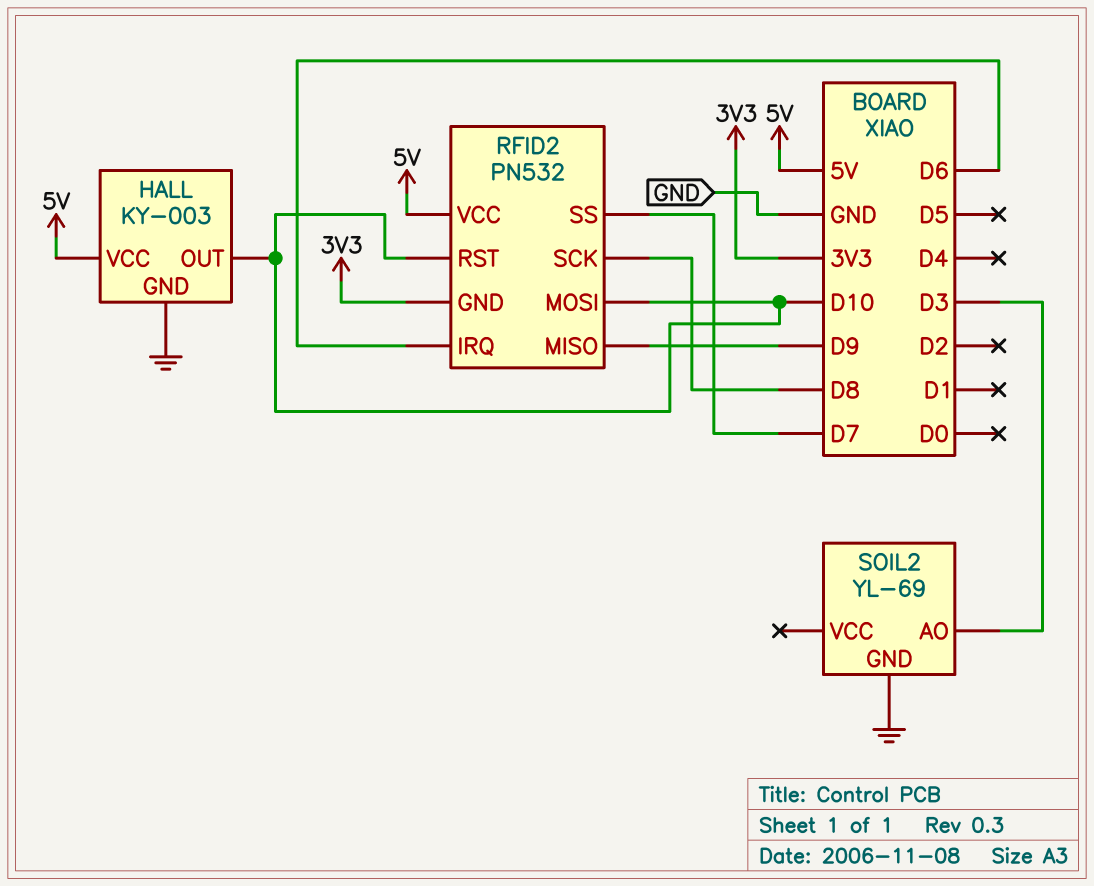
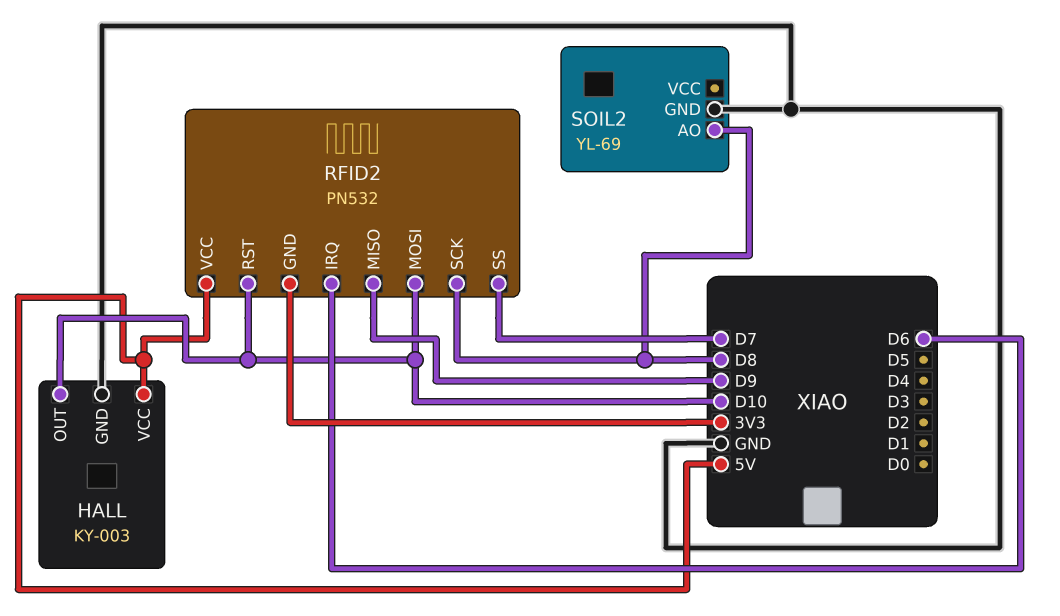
SOIL2 pin AO: D3 -> D8

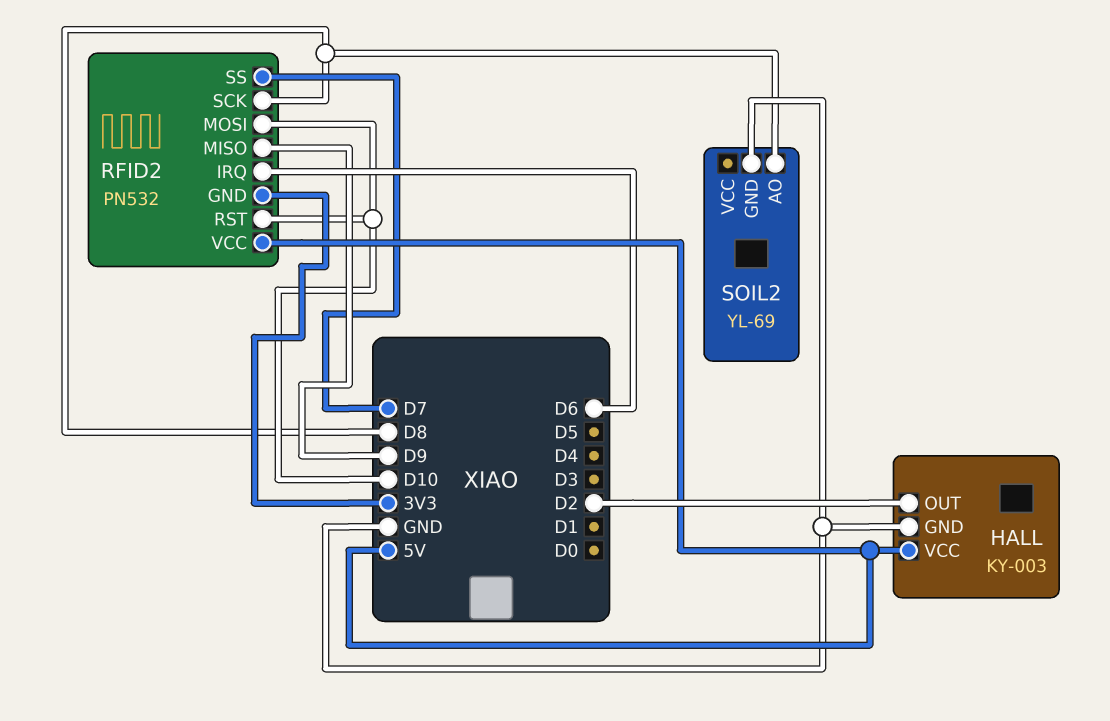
HALL pin OUT: D10 -> D2

